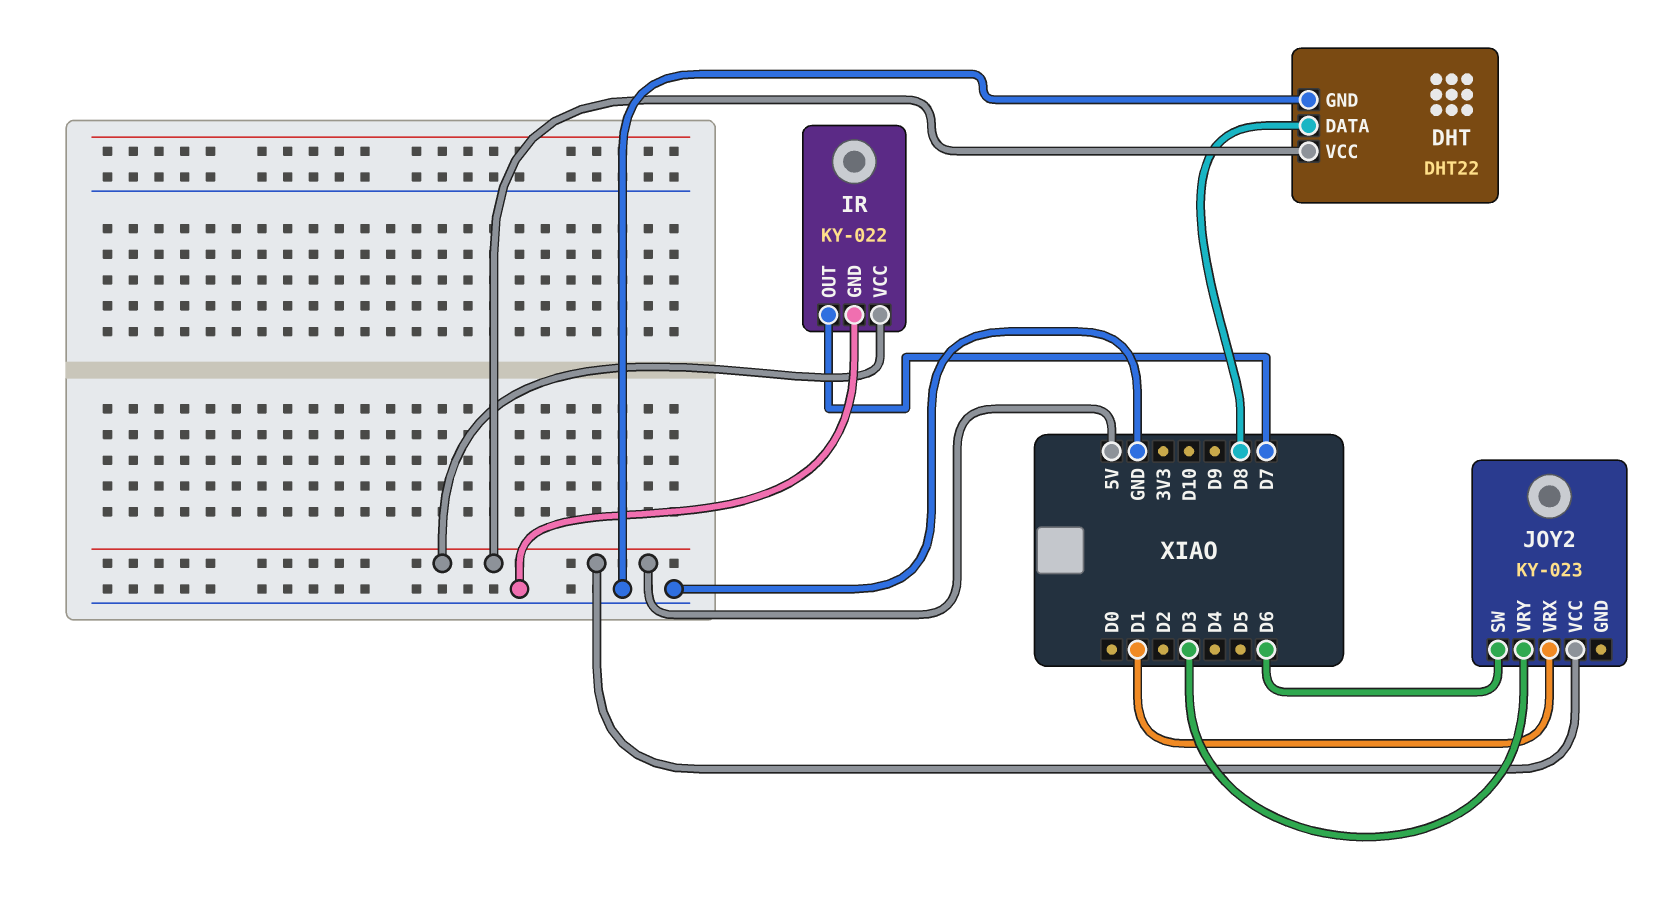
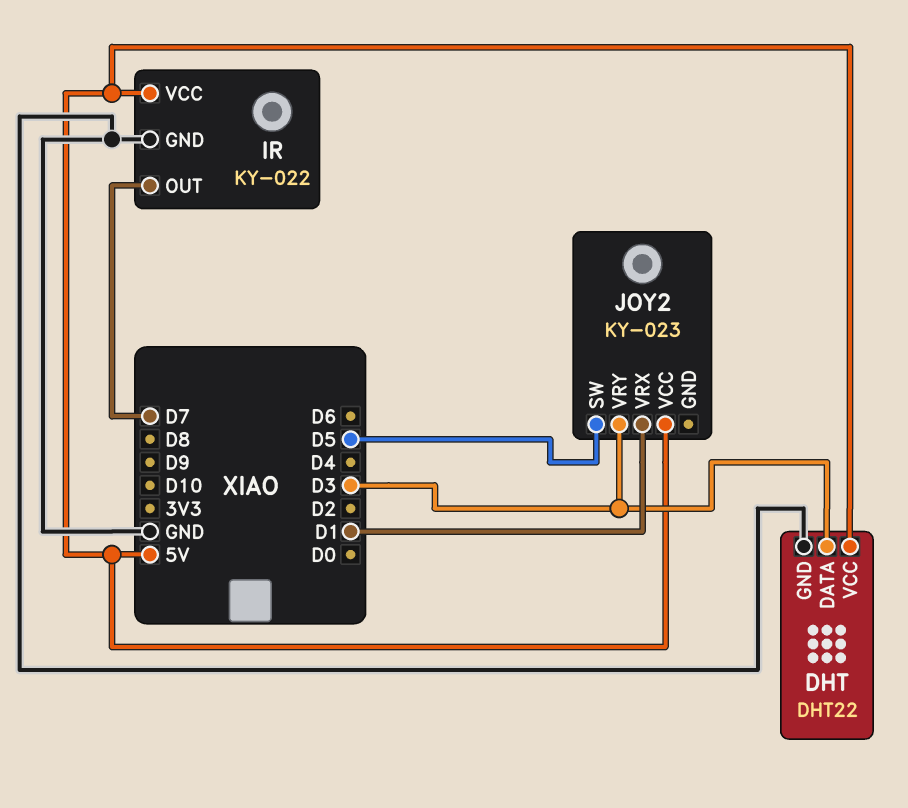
DHT pin DATA: D8 -> D3
JOY2 pin SW: D6 -> D5

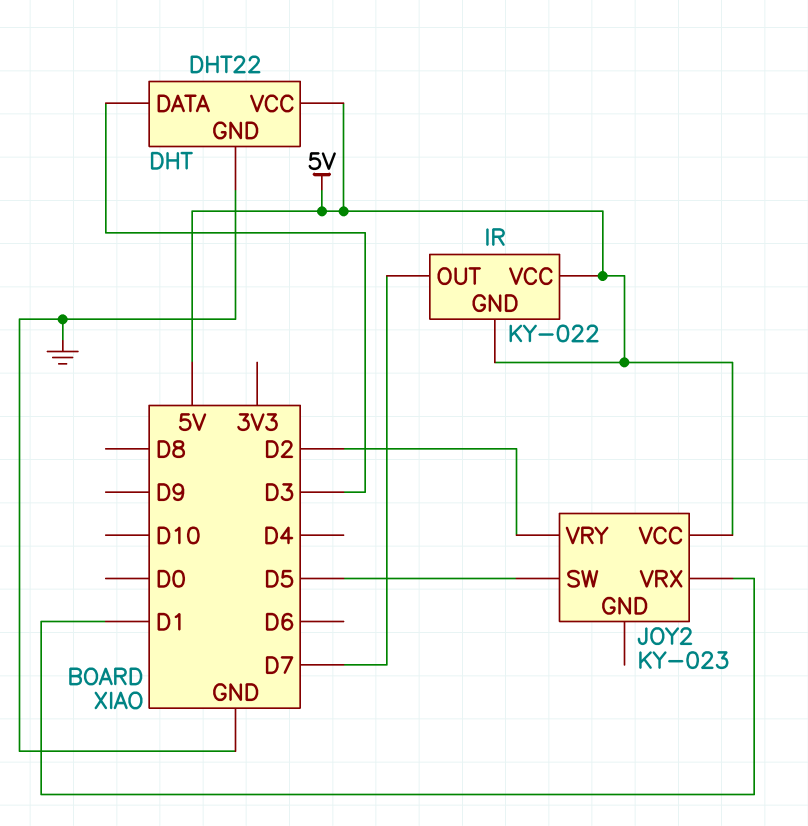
IR pin GND: GND -> 5V
JOY2 pin VRY: D3 -> D2

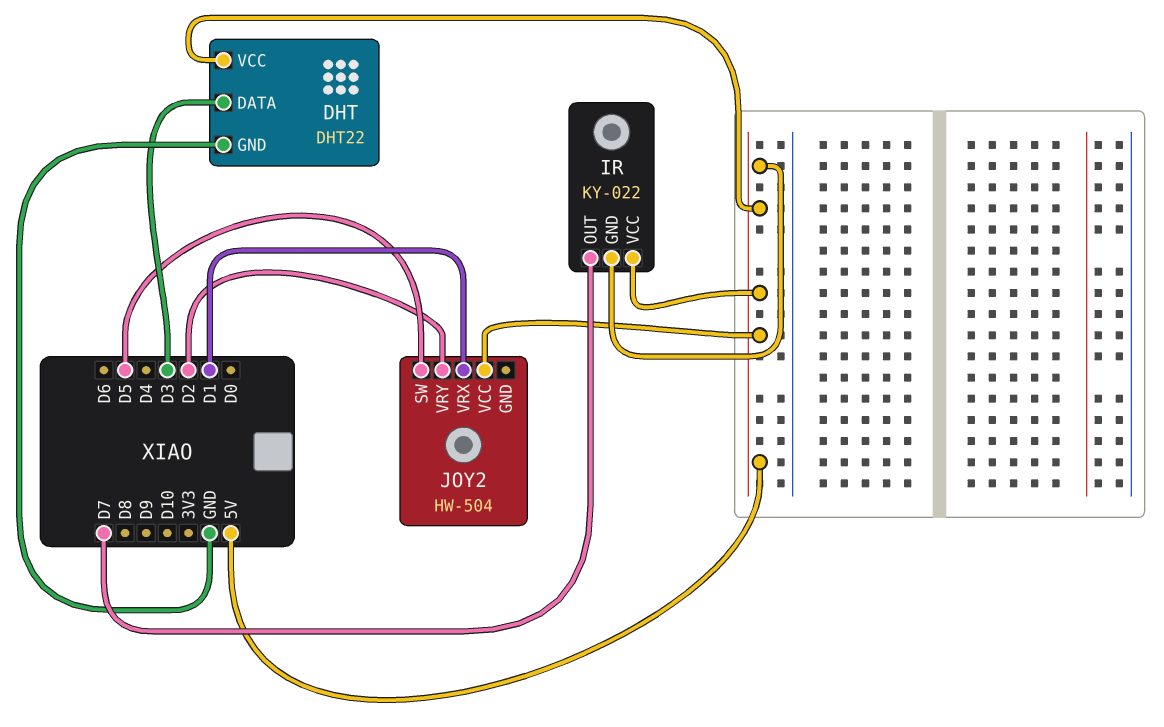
JOY2: KY-023 -> HW-504

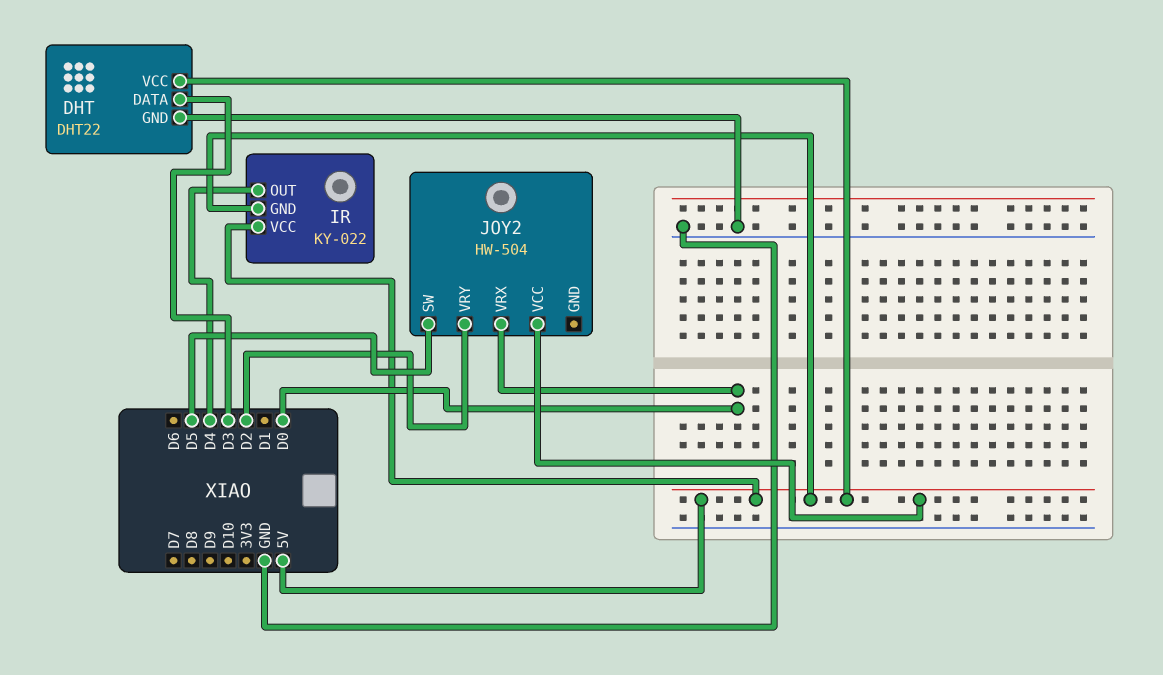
IR pin OUT: D7 -> D4
JOY2 pin VRX: D1 -> D0

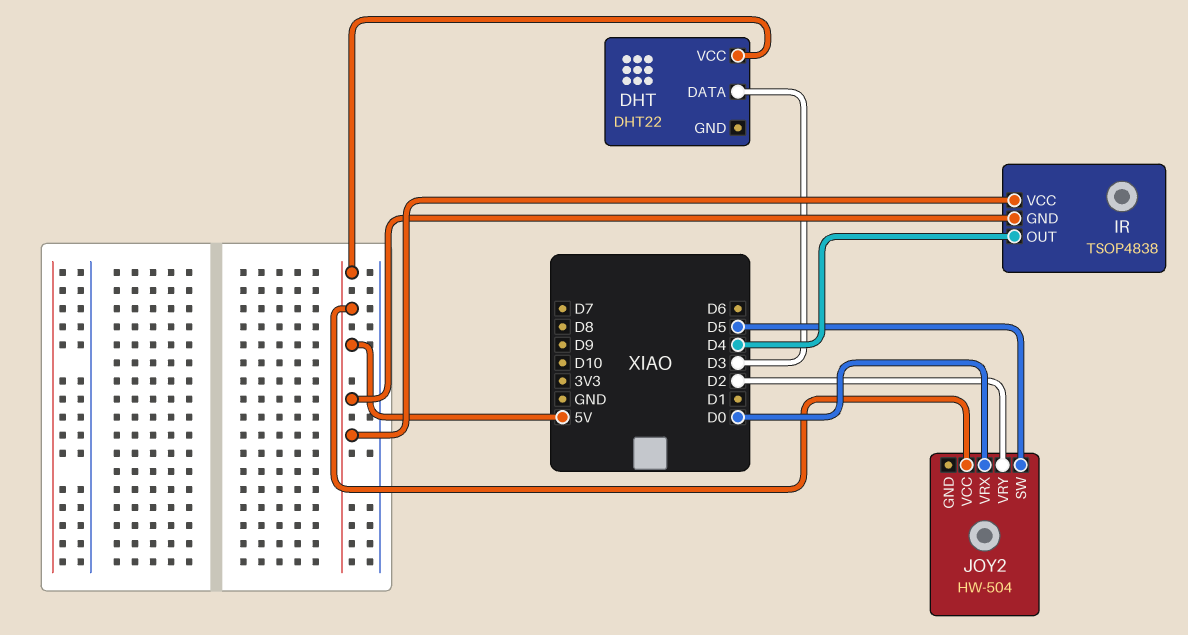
DHT pin GND: GND -> none
IR: KY-022 -> TSOP4838

